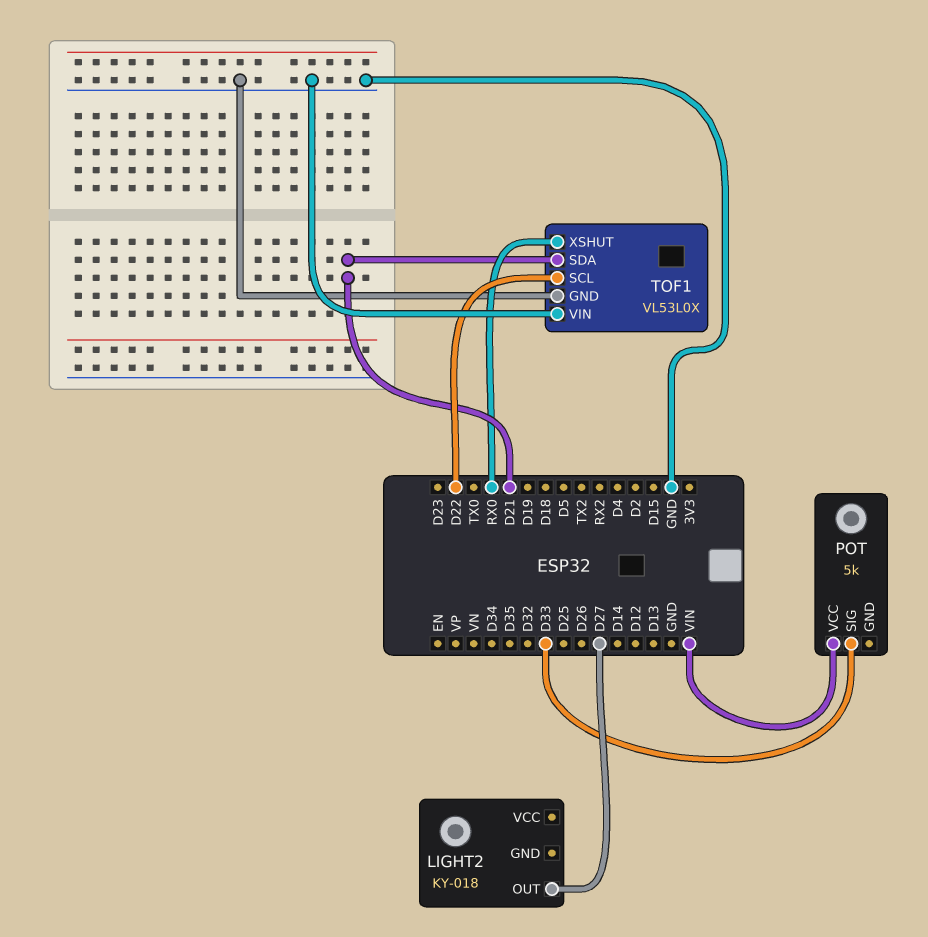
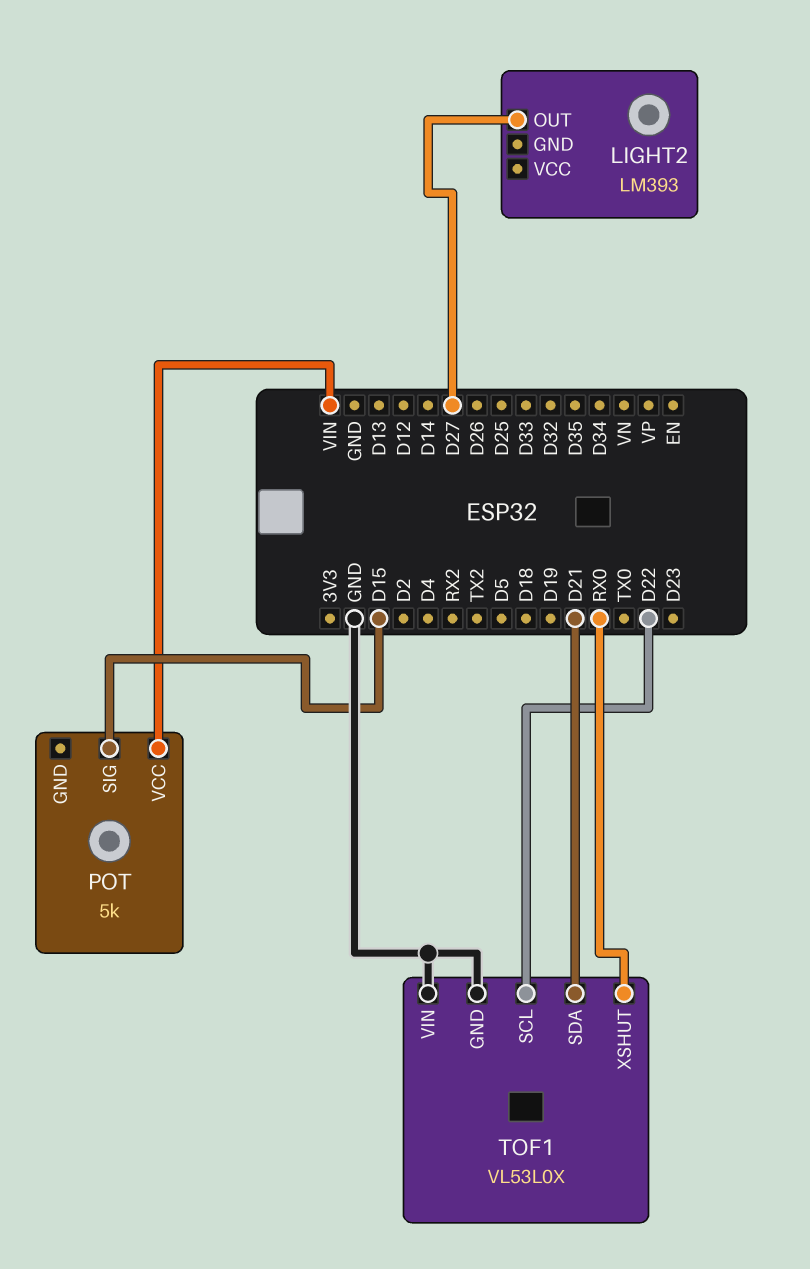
LIGHT2: KY-018 -> LM393
POT pin SIG: D33 -> D15

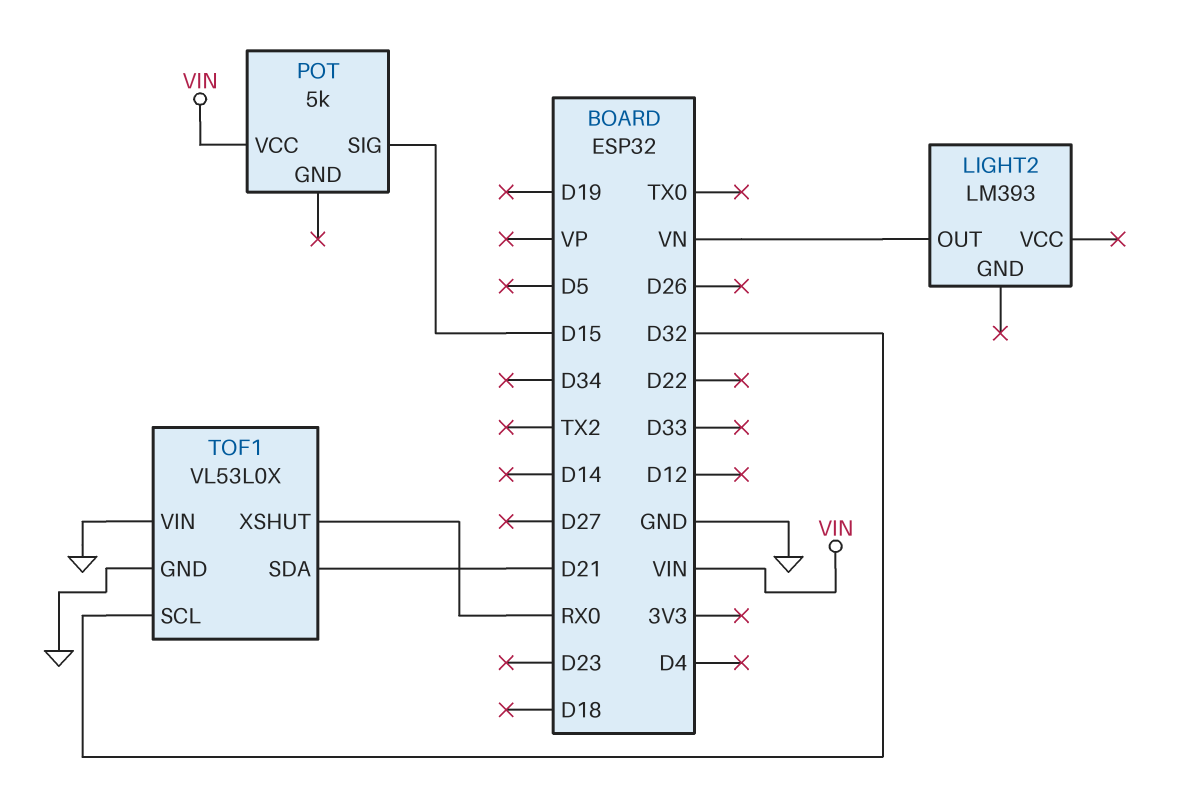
LIGHT2 pin OUT: D27 -> VN
TOF1 pin SCL: D22 -> D32

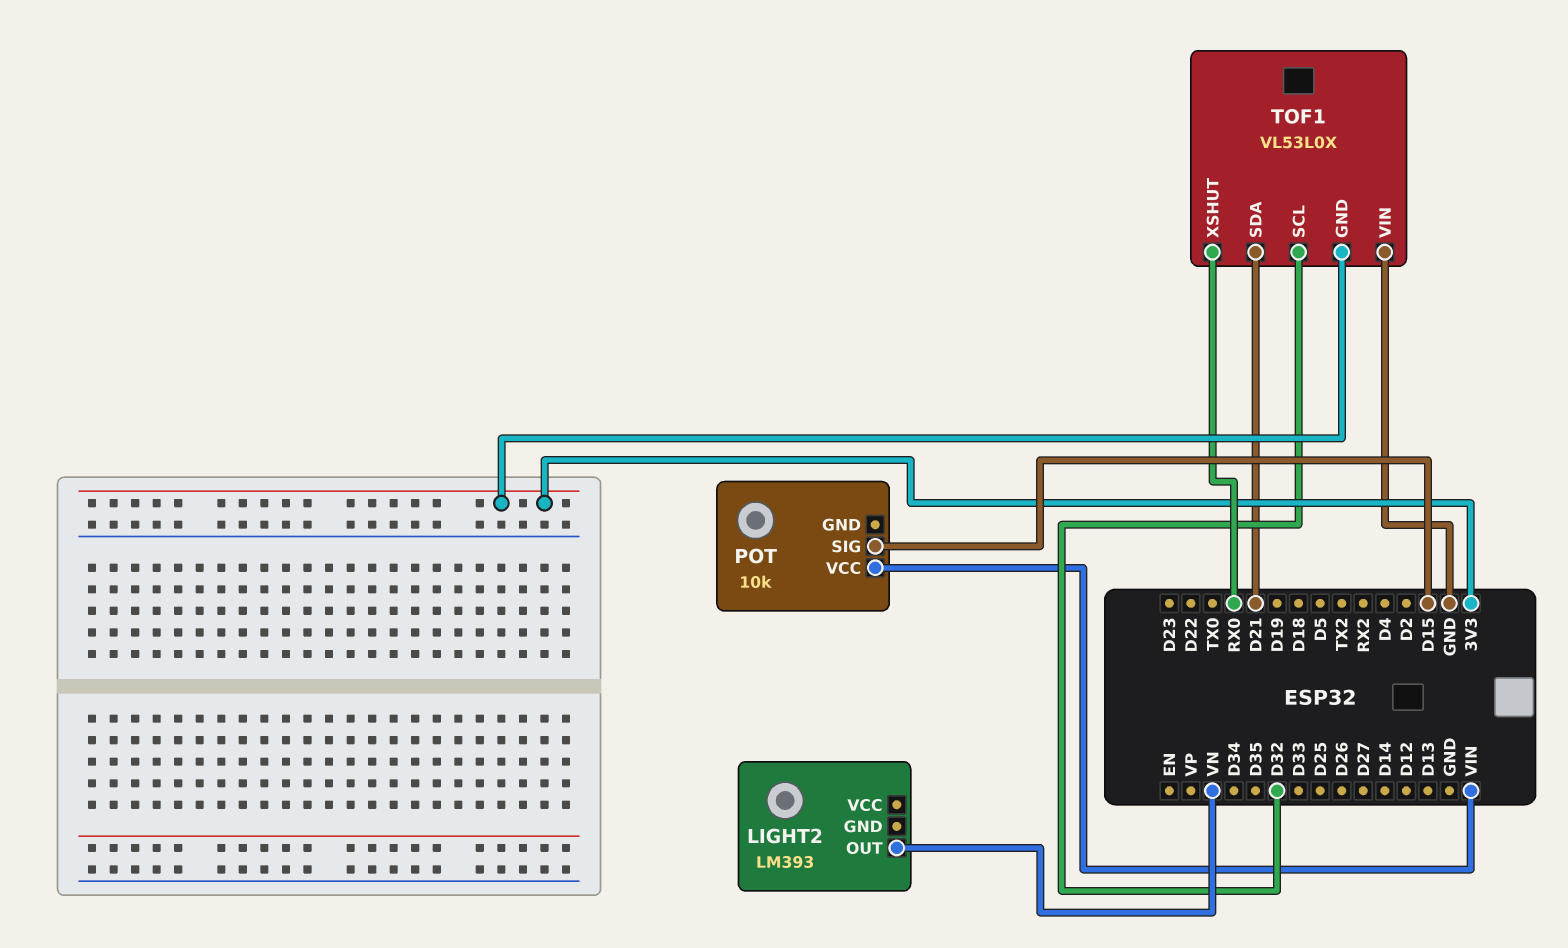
POT: 5k -> 10k
TOF1 pin GND: GND -> 3V3

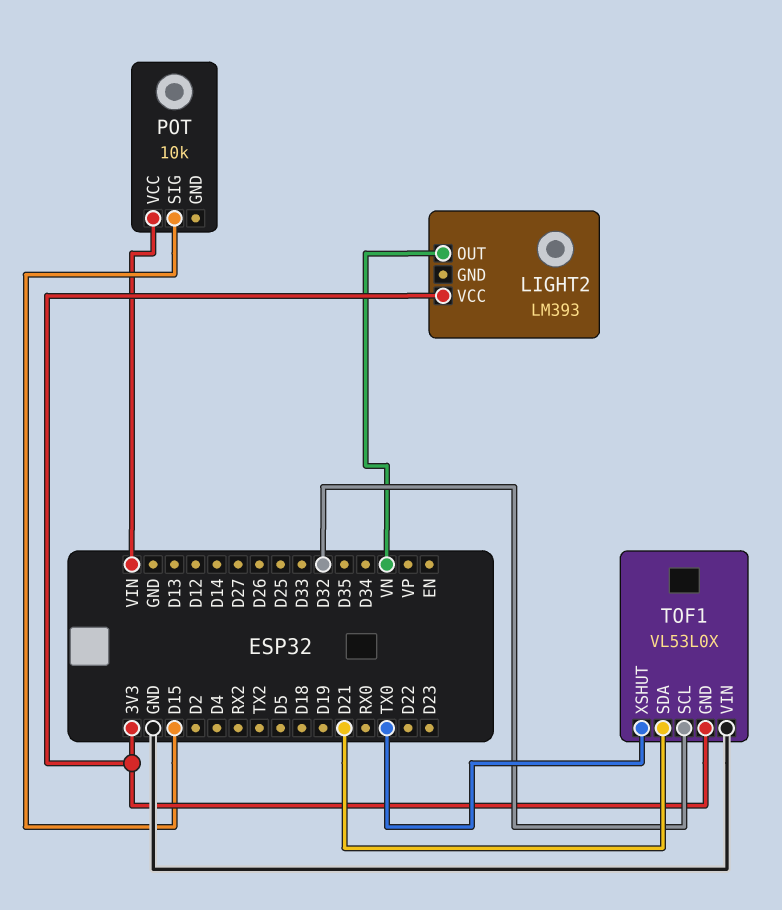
LIGHT2 pin VCC: none -> 3V3
TOF1 pin XSHUT: RX0 -> TX0

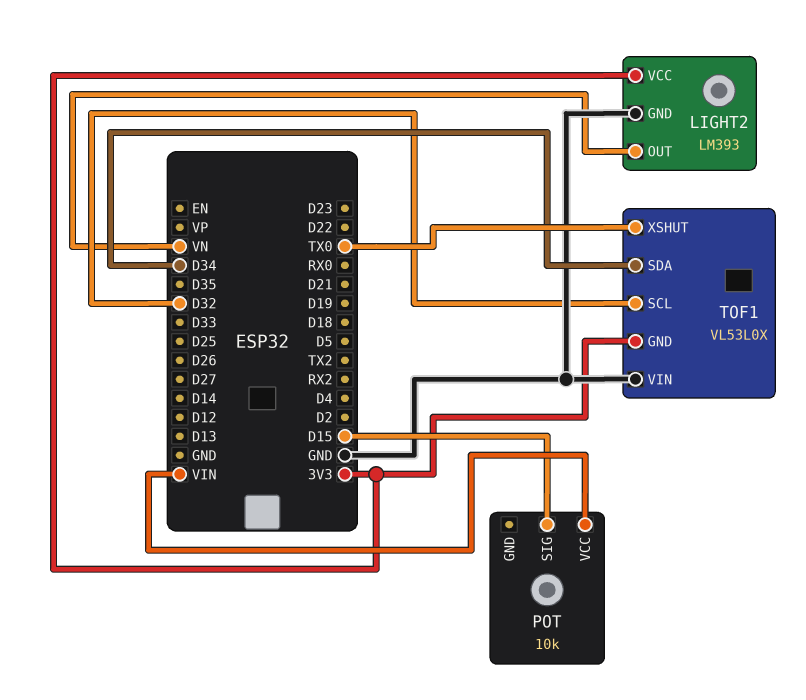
LIGHT2 pin GND: none -> GND
TOF1 pin SDA: D21 -> D34

